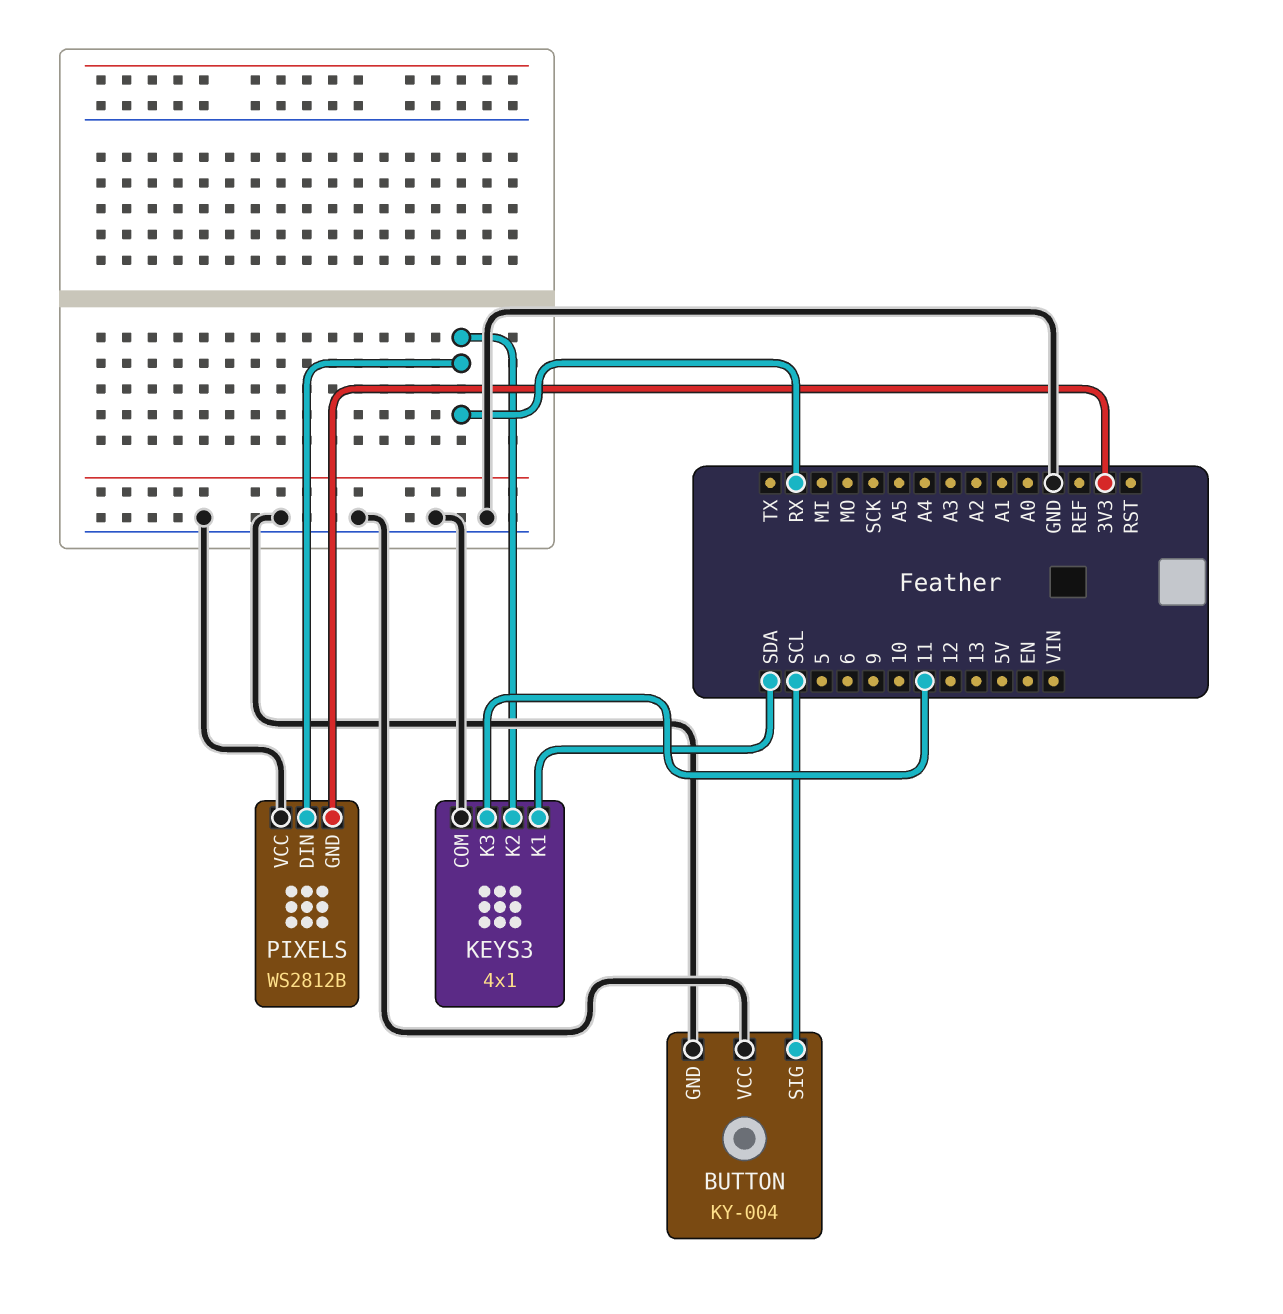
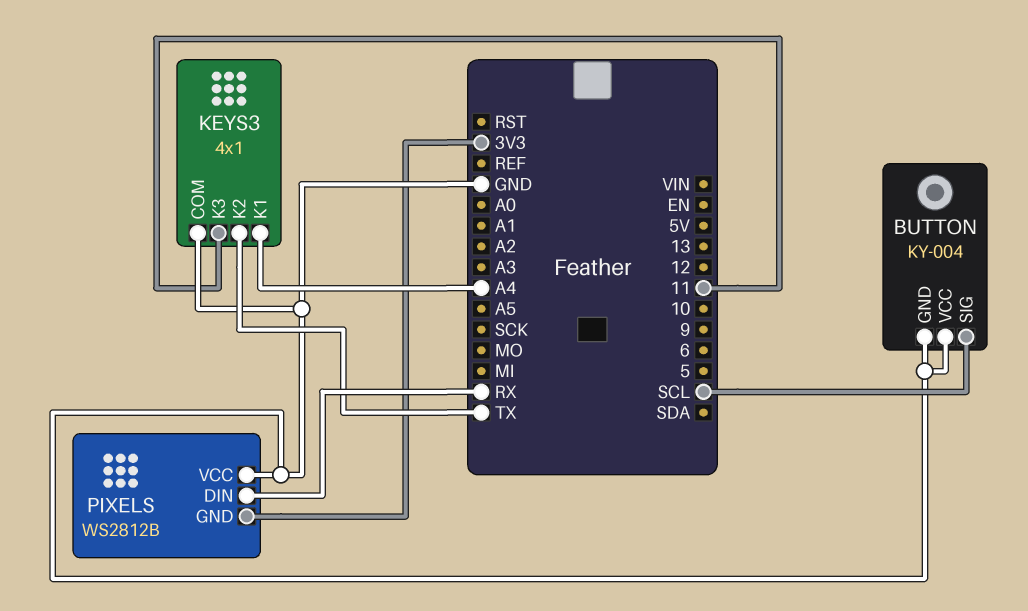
KEYS3 pin K1: SDA -> A4
KEYS3 pin K2: RX -> TX

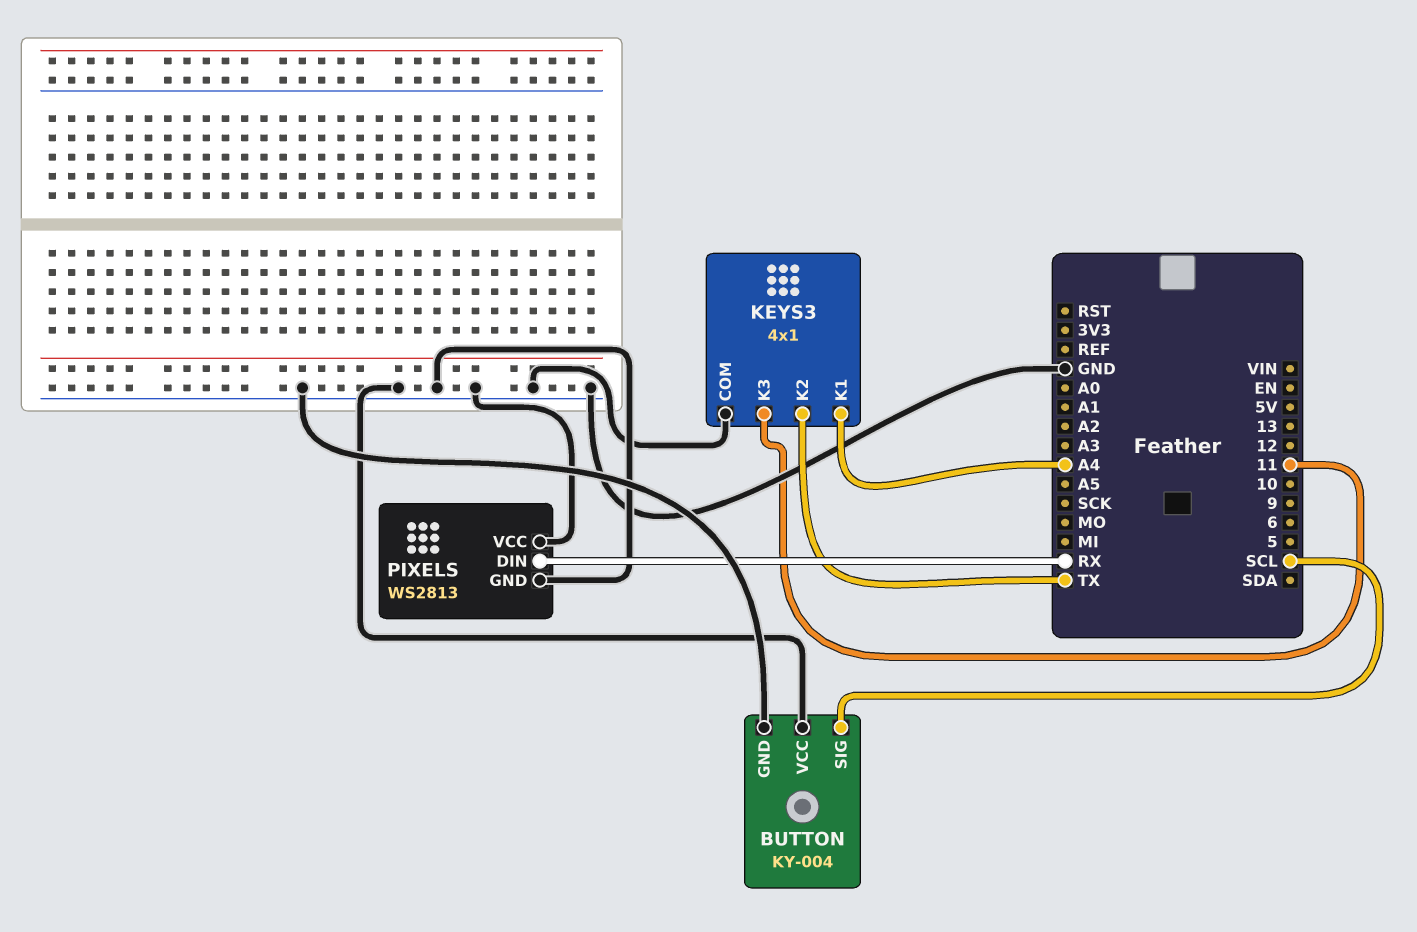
PIXELS: WS2812B -> WS2813
PIXELS pin GND: 3V3 -> GND

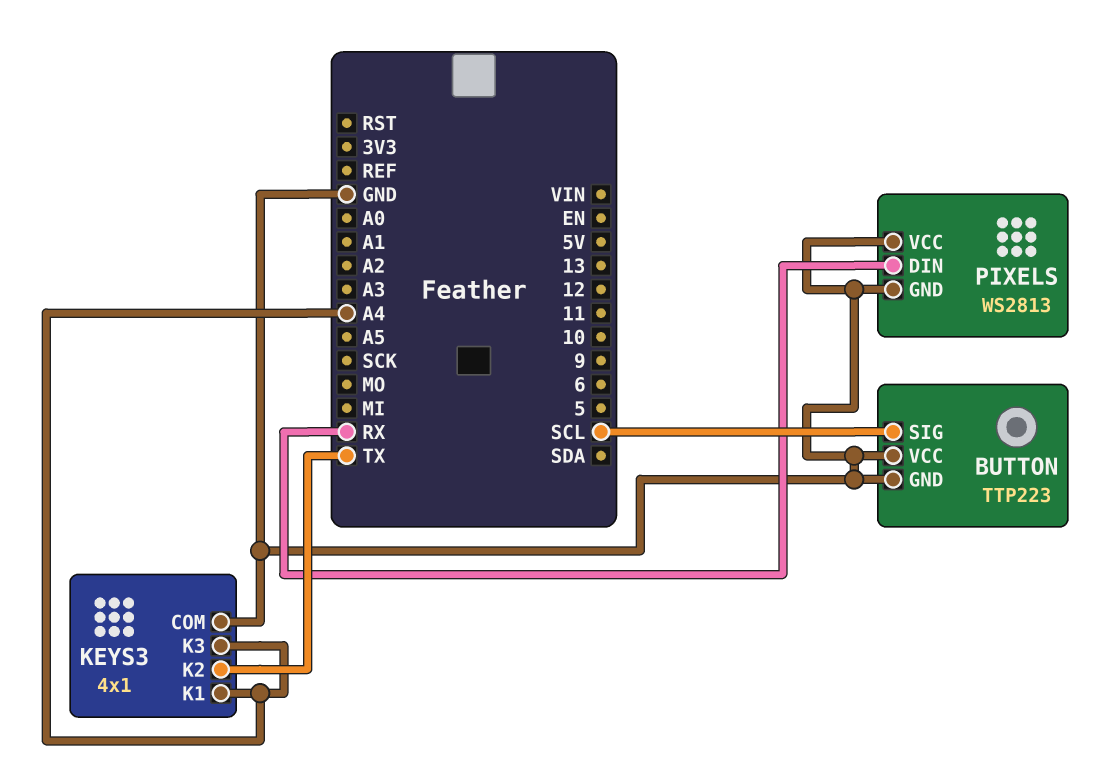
BUTTON: KY-004 -> TTP223
KEYS3 pin K3: 11 -> A4

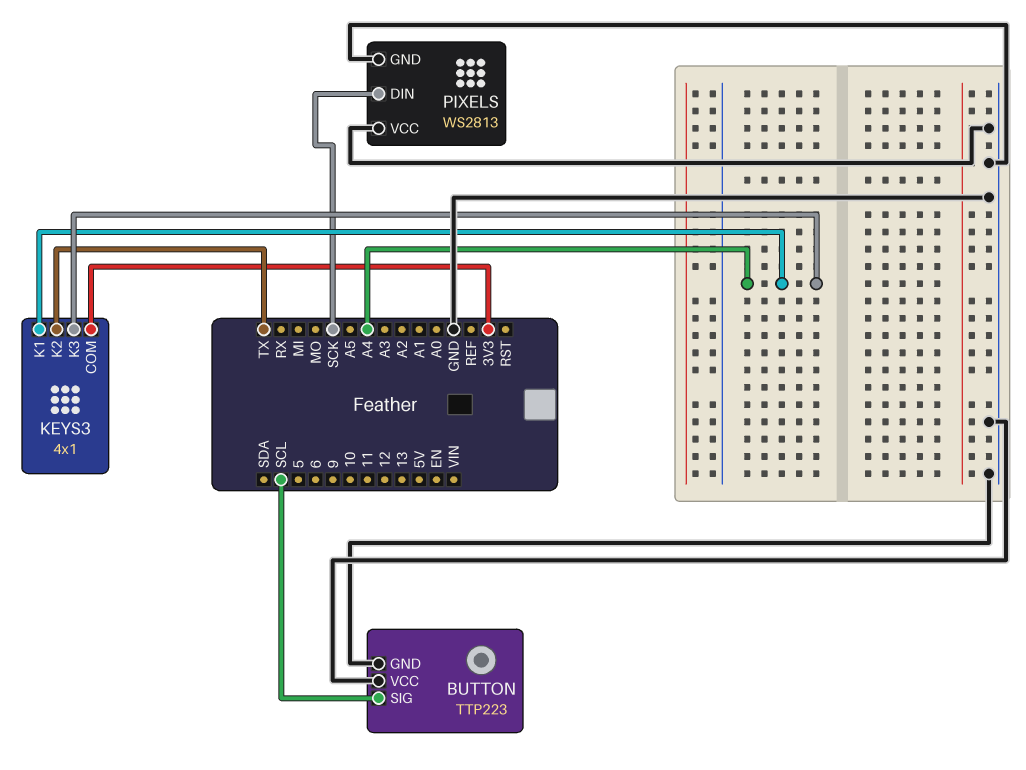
KEYS3 pin COM: GND -> 3V3
PIXELS pin DIN: RX -> SCK

